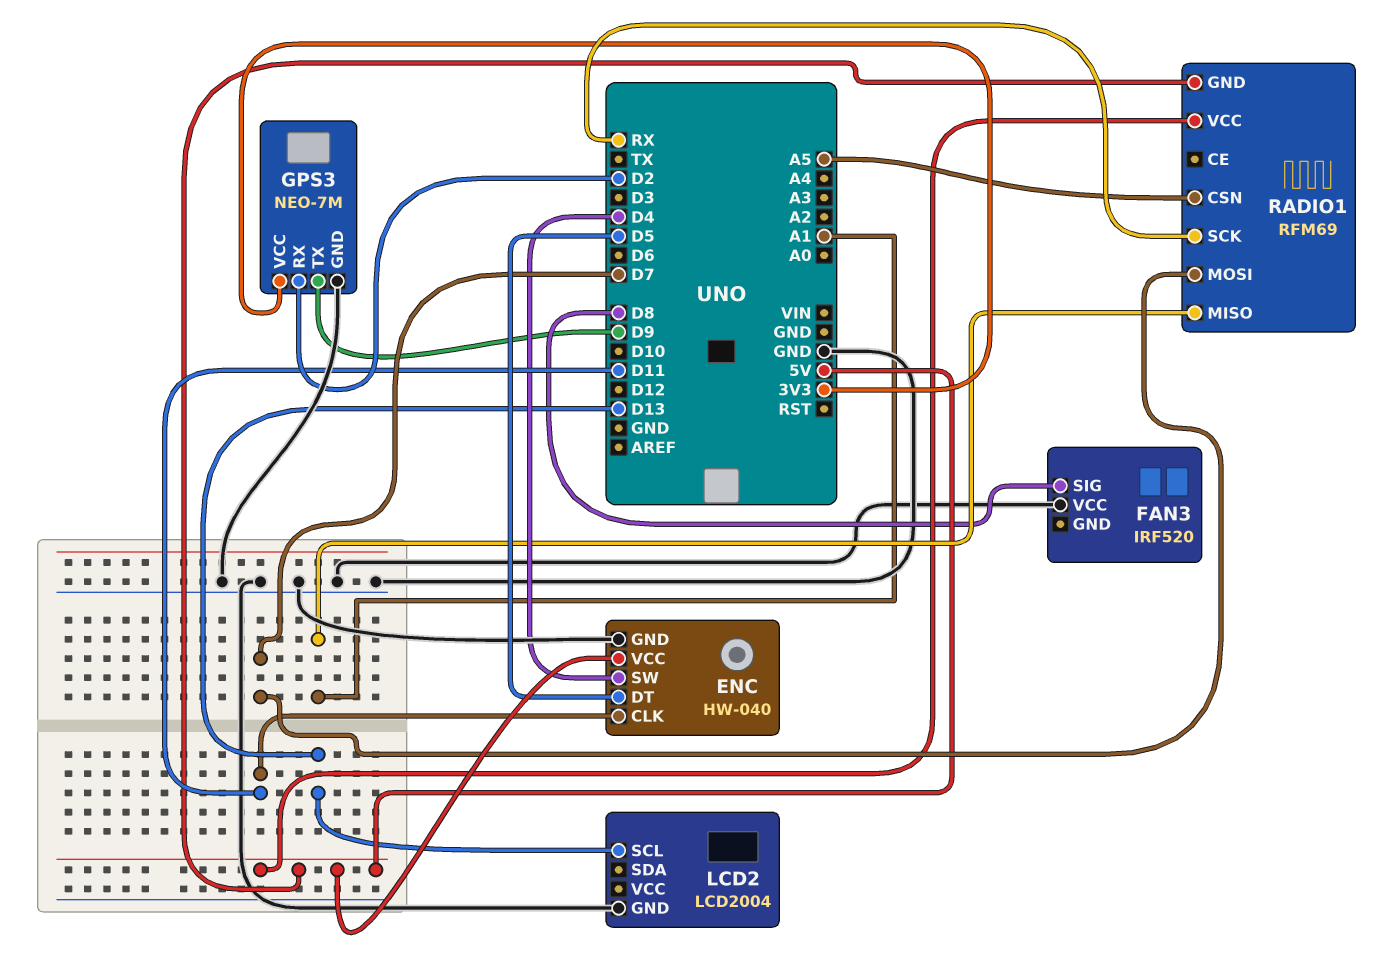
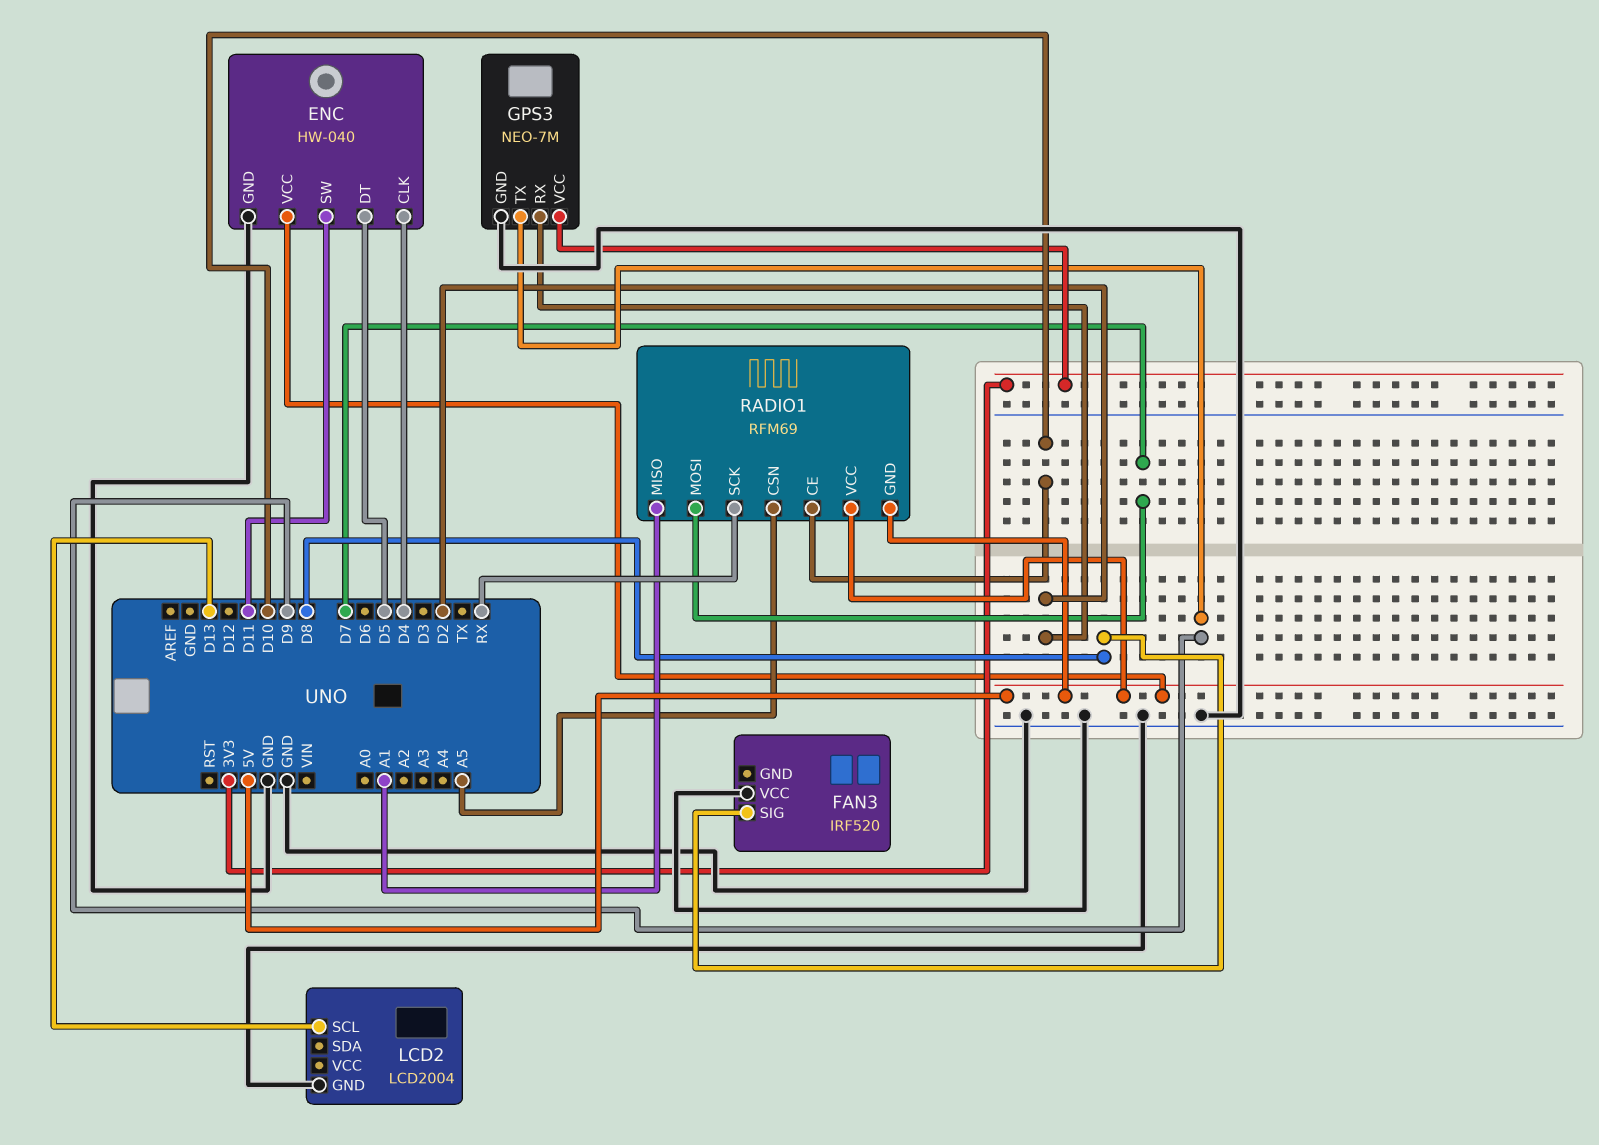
ENC pin CLK: D11 -> D4
ENC pin SW: D4 -> D11
RADIO1 pin CE: none -> D10

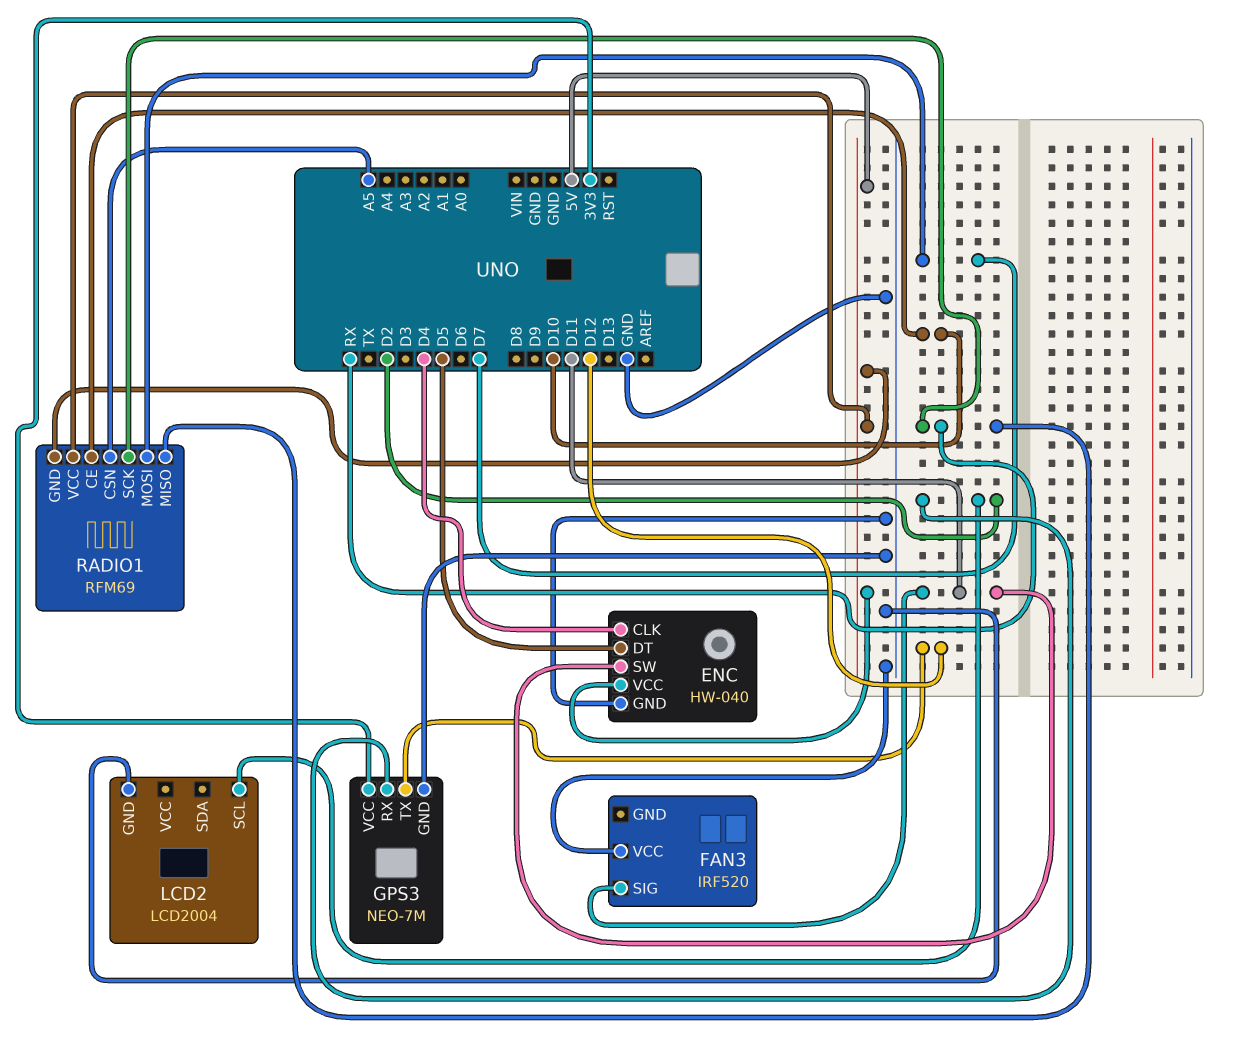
FAN3 pin SIG: D8 -> D11
GPS3 pin TX: D9 -> D12
LCD2 pin SCL: D13 -> D2
RADIO1 pin MISO: A1 -> RX

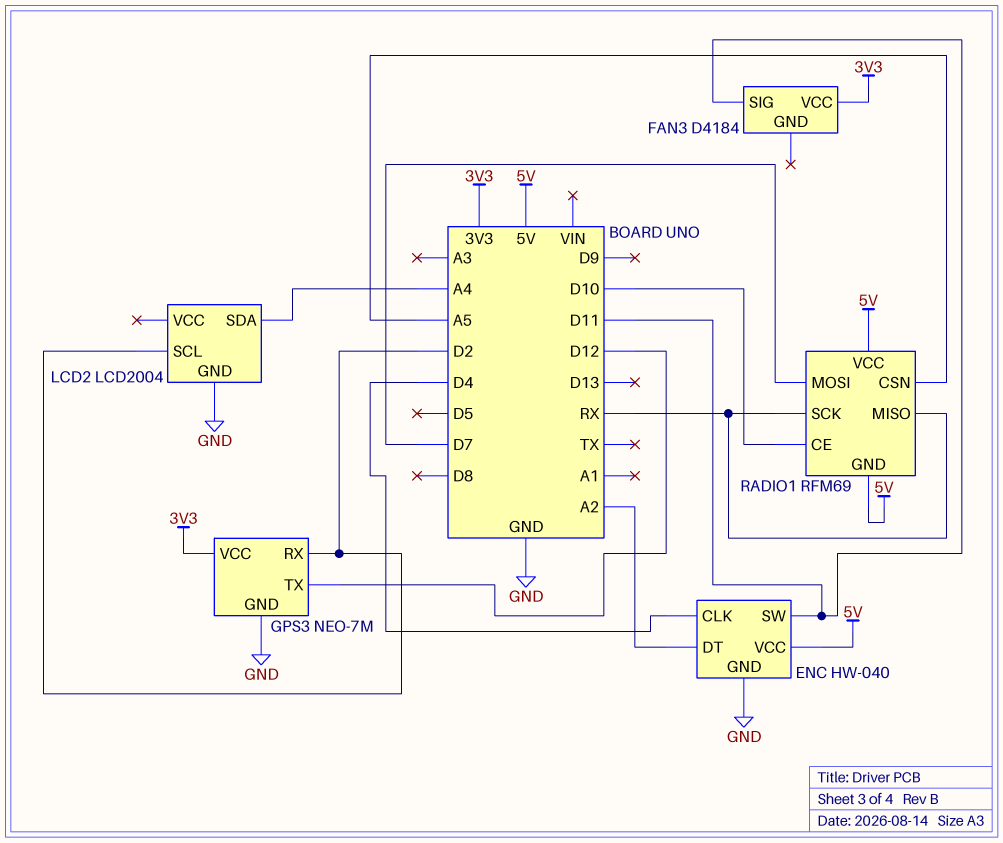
ENC pin DT: D5 -> A2
FAN3: IRF520 -> D4184
FAN3 pin VCC: GND -> 3V3
LCD2 pin SDA: none -> A4

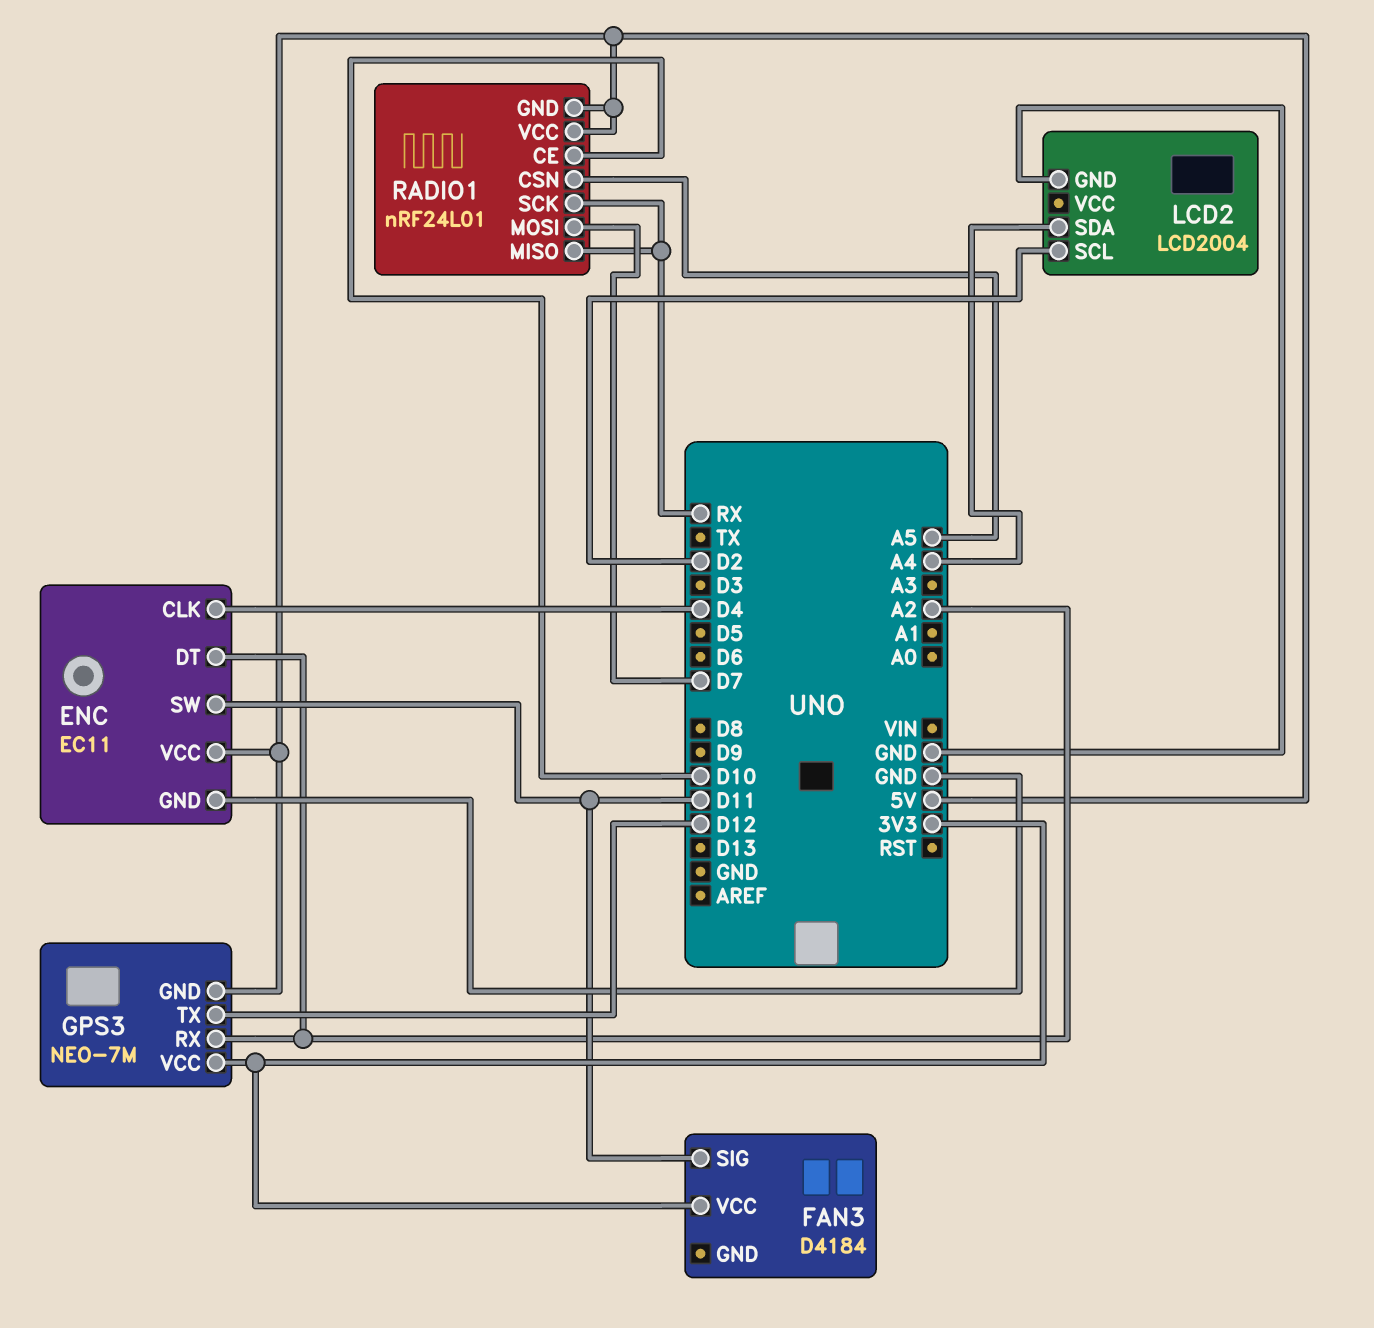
ENC: HW-040 -> EC11
GPS3 pin GND: GND -> 5V
GPS3 pin RX: D2 -> A2
RADIO1: RFM69 -> nRF24L01

